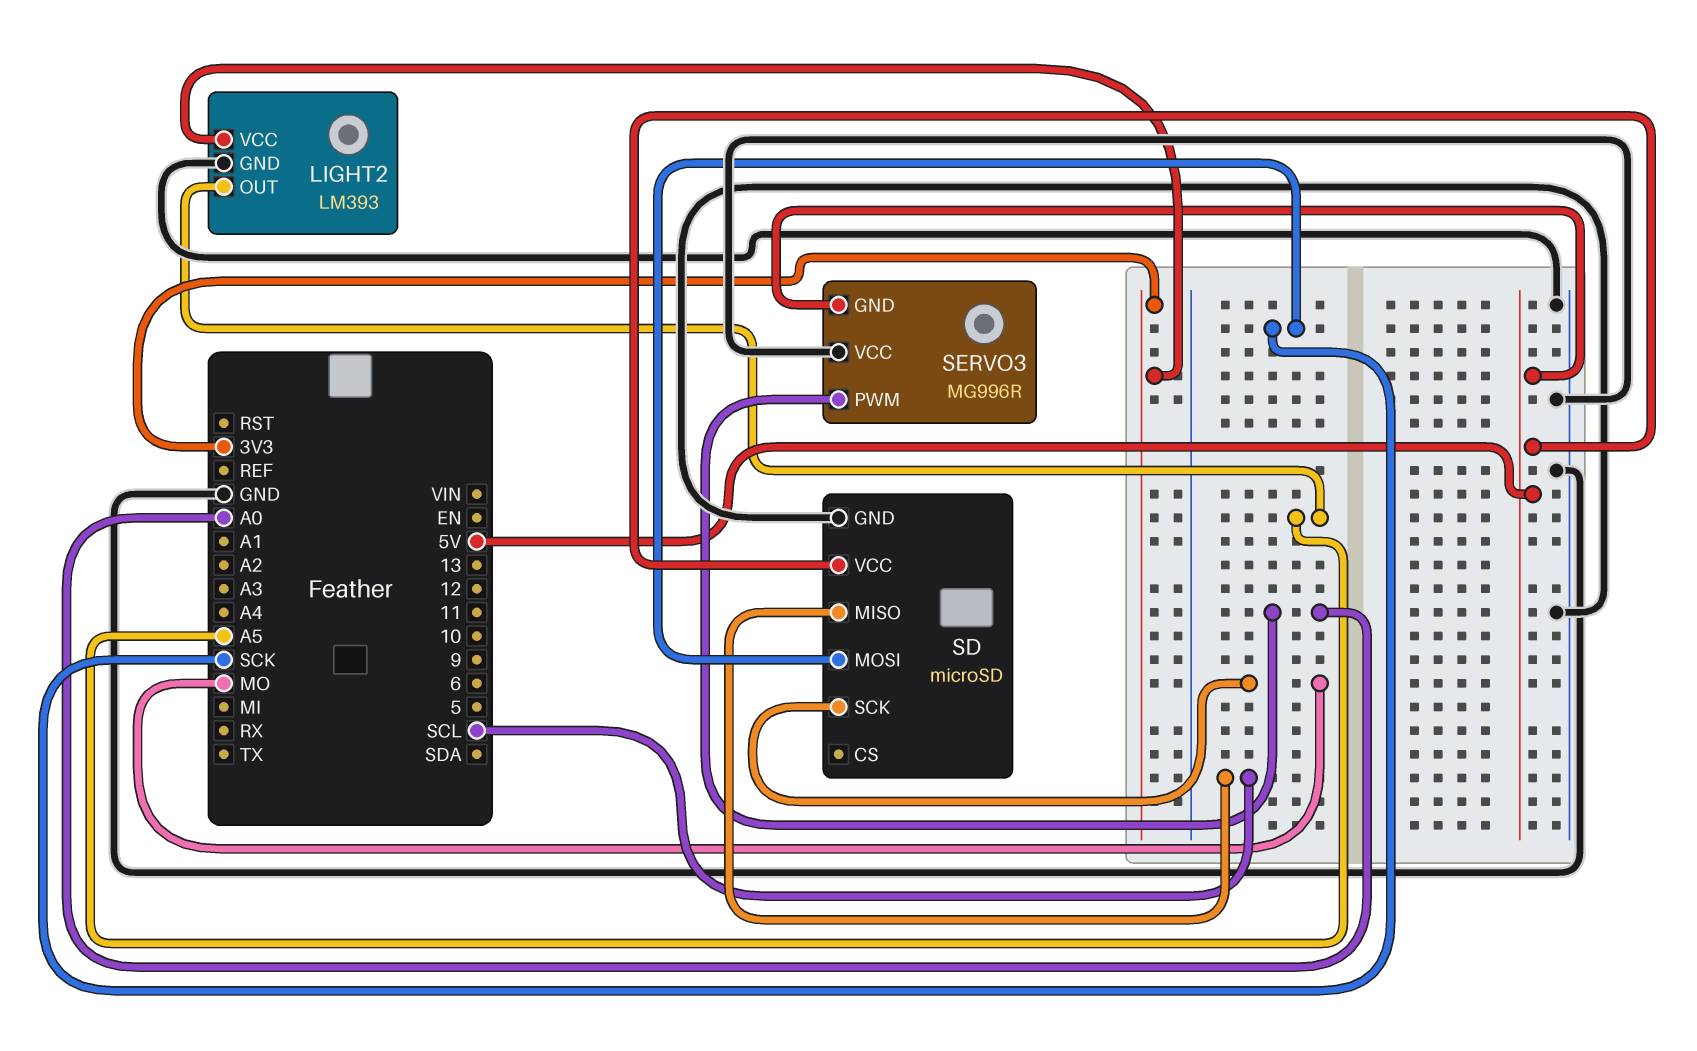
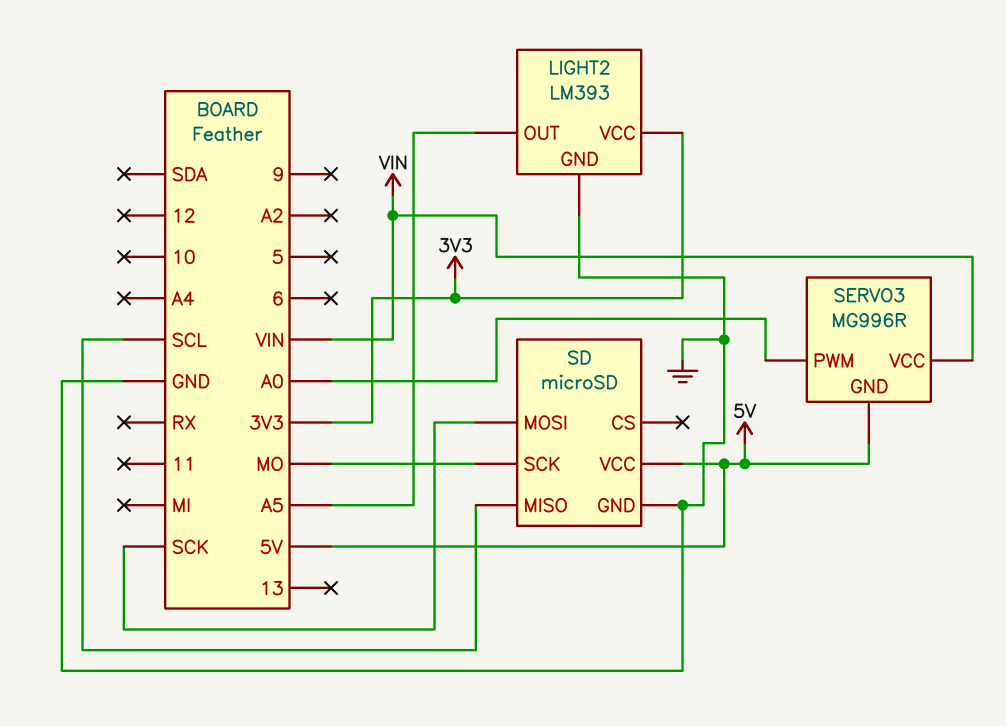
SERVO3 pin VCC: GND -> VIN

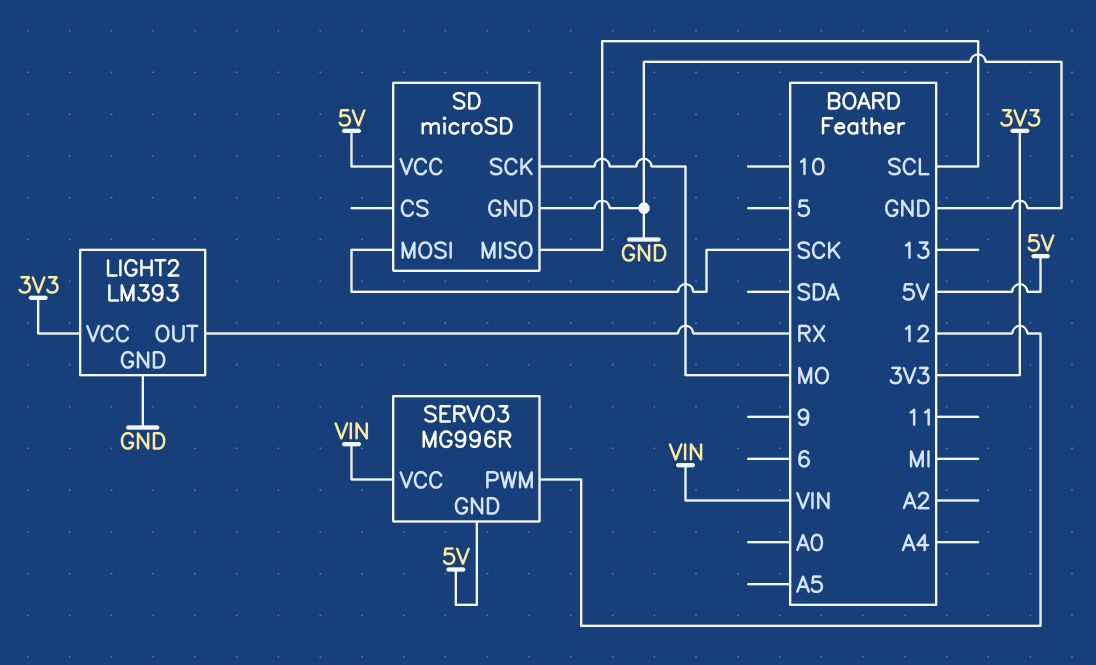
LIGHT2 pin OUT: A5 -> RX
SERVO3 pin PWM: A0 -> 12

